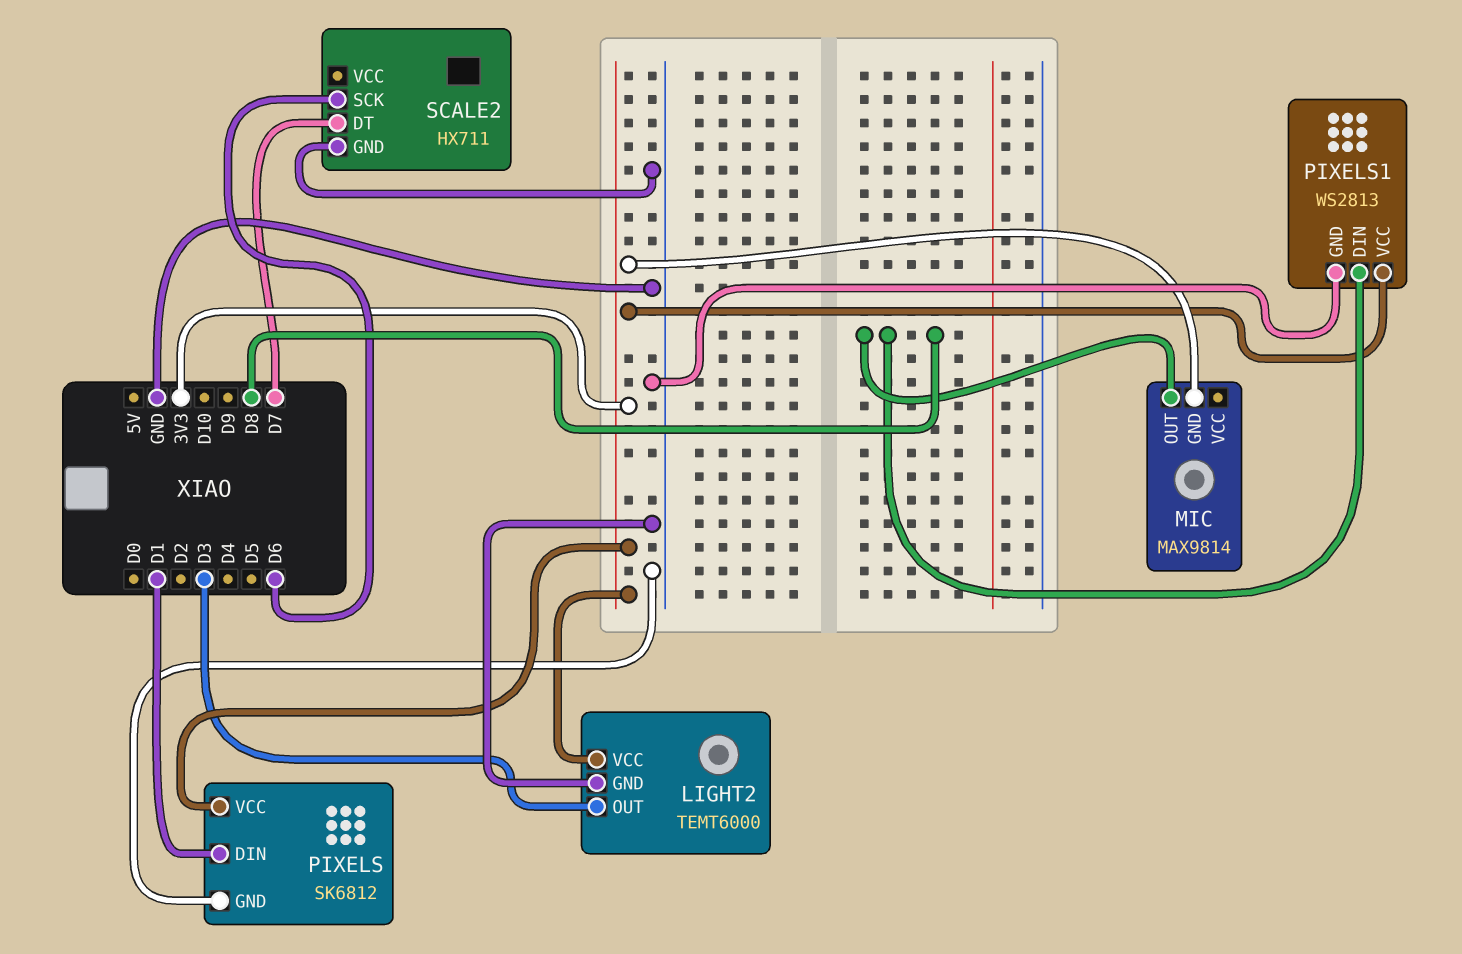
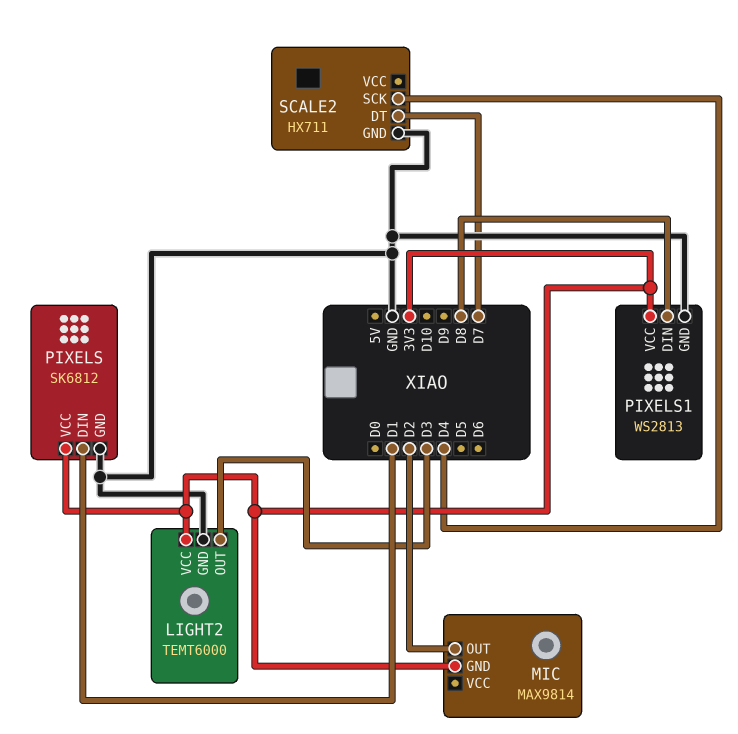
MIC pin OUT: D8 -> D2
SCALE2 pin SCK: D6 -> D4

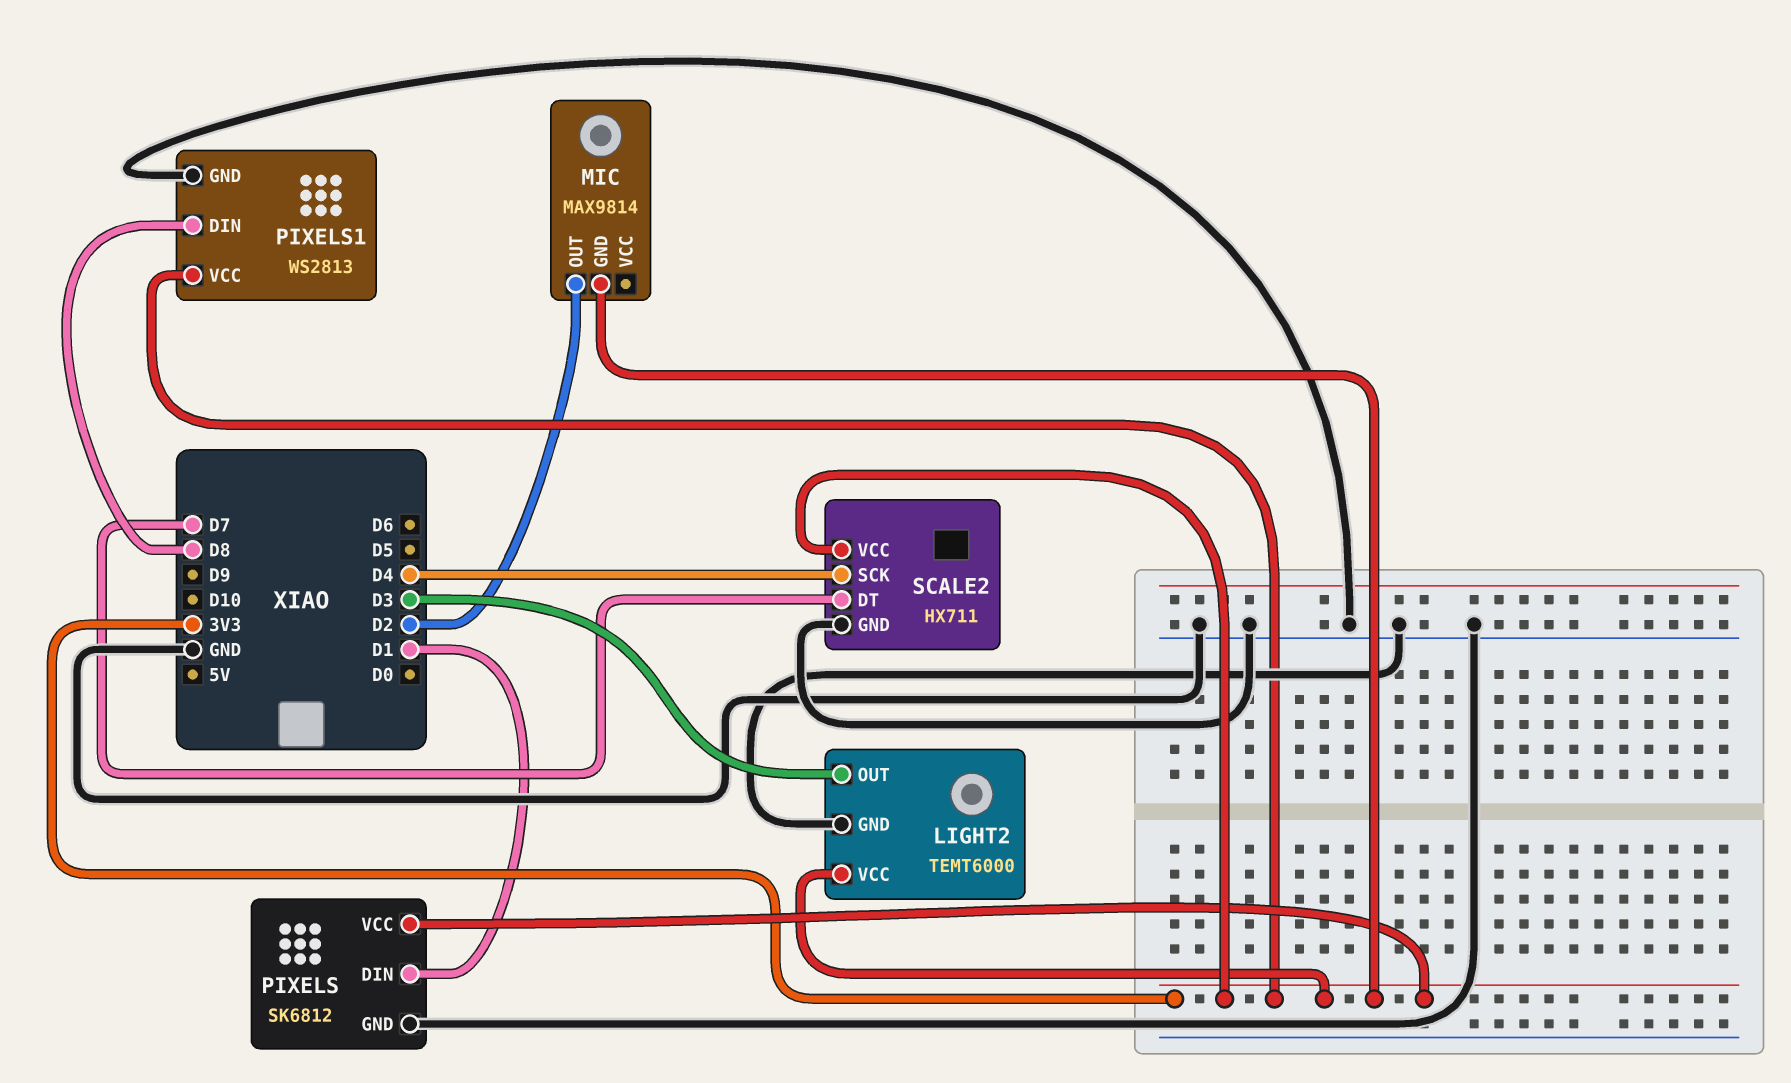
SCALE2 pin VCC: none -> 3V3

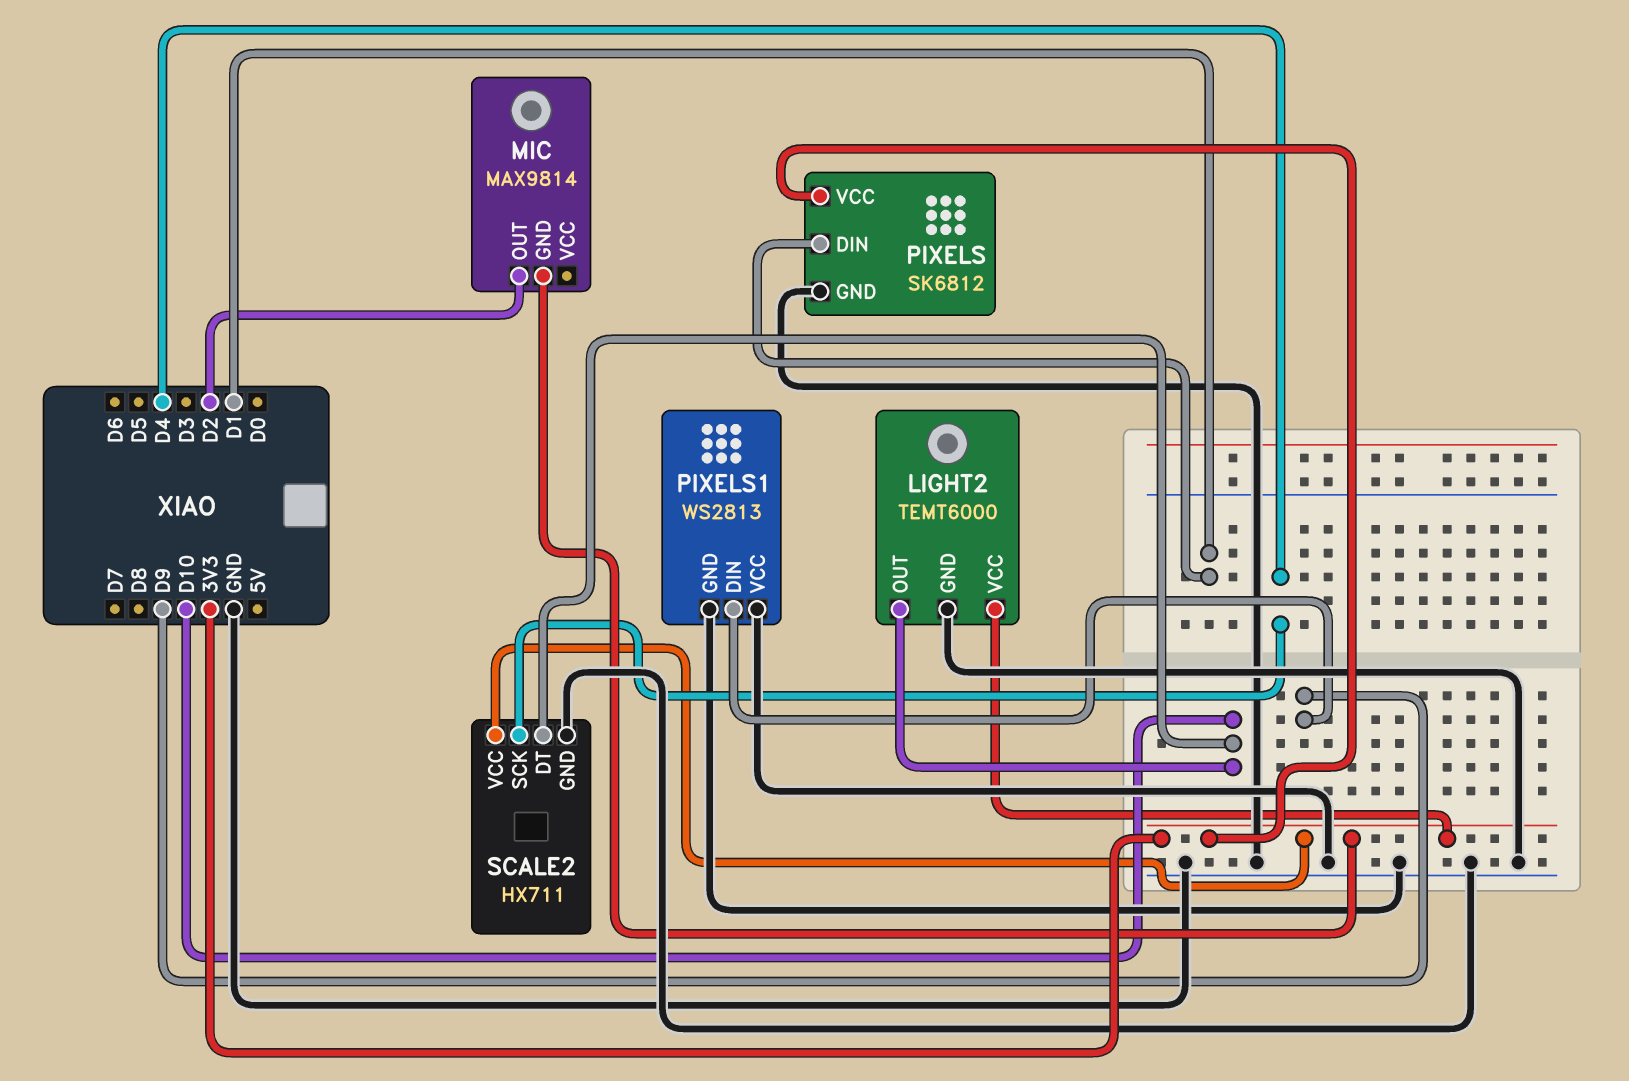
LIGHT2 pin OUT: D3 -> D10
PIXELS1 pin DIN: D8 -> D9
PIXELS1 pin VCC: 3V3 -> GND
SCALE2 pin DT: D7 -> D10

